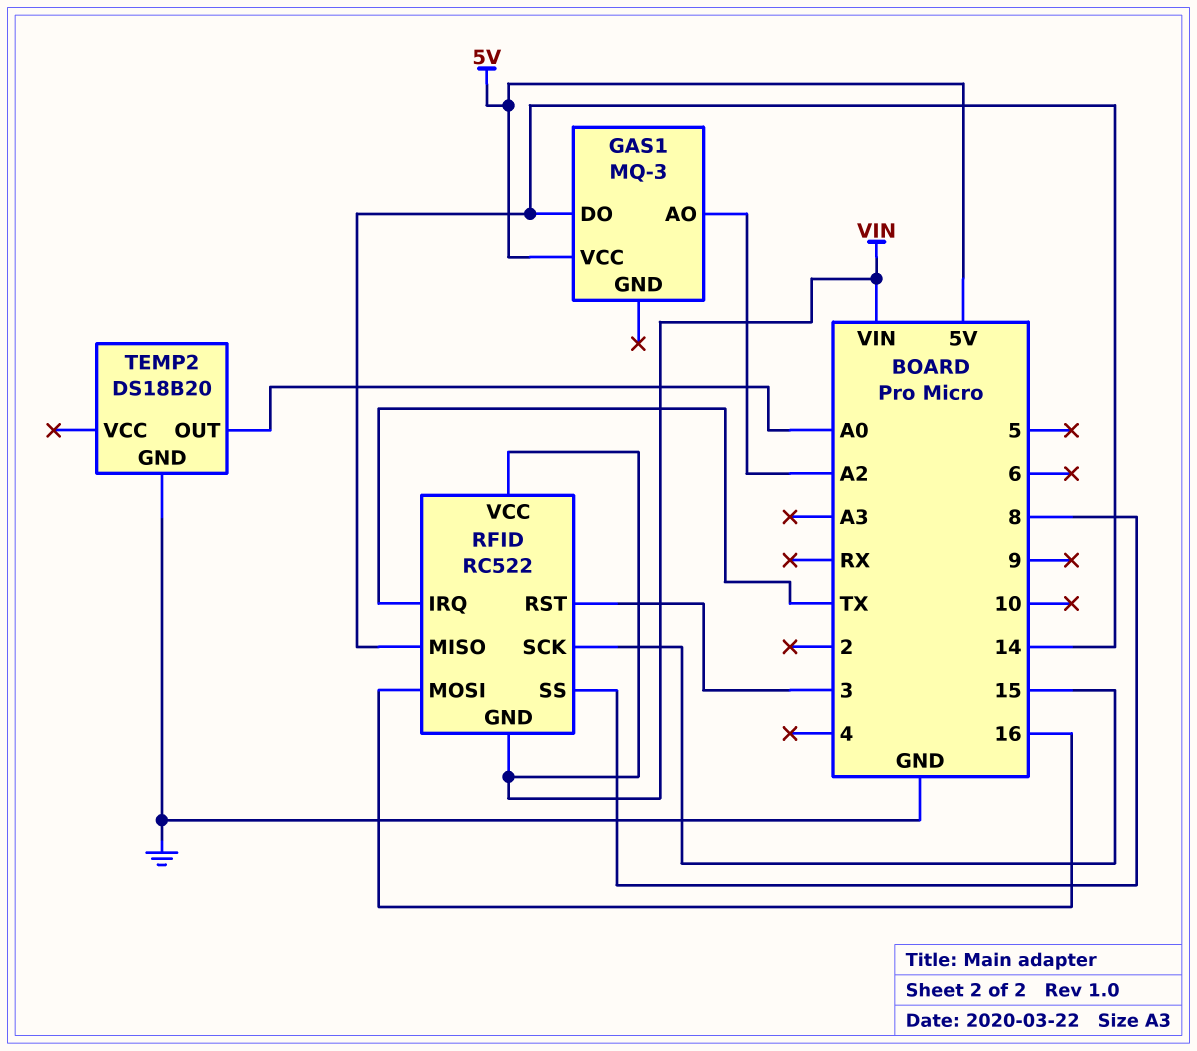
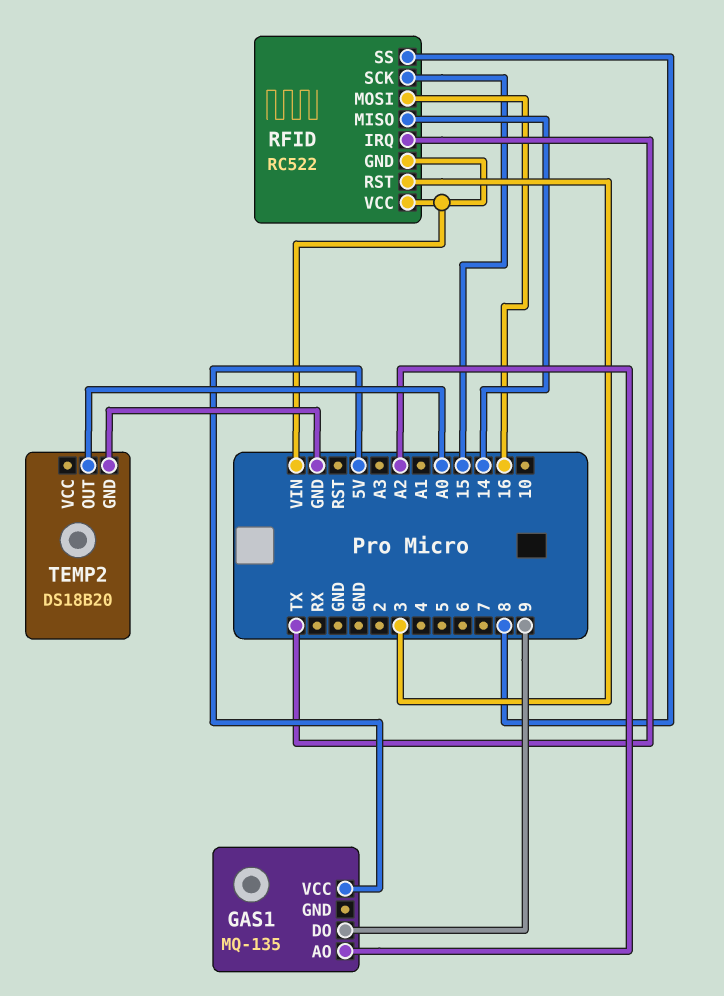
GAS1: MQ-3 -> MQ-135
GAS1 pin DO: 14 -> 9

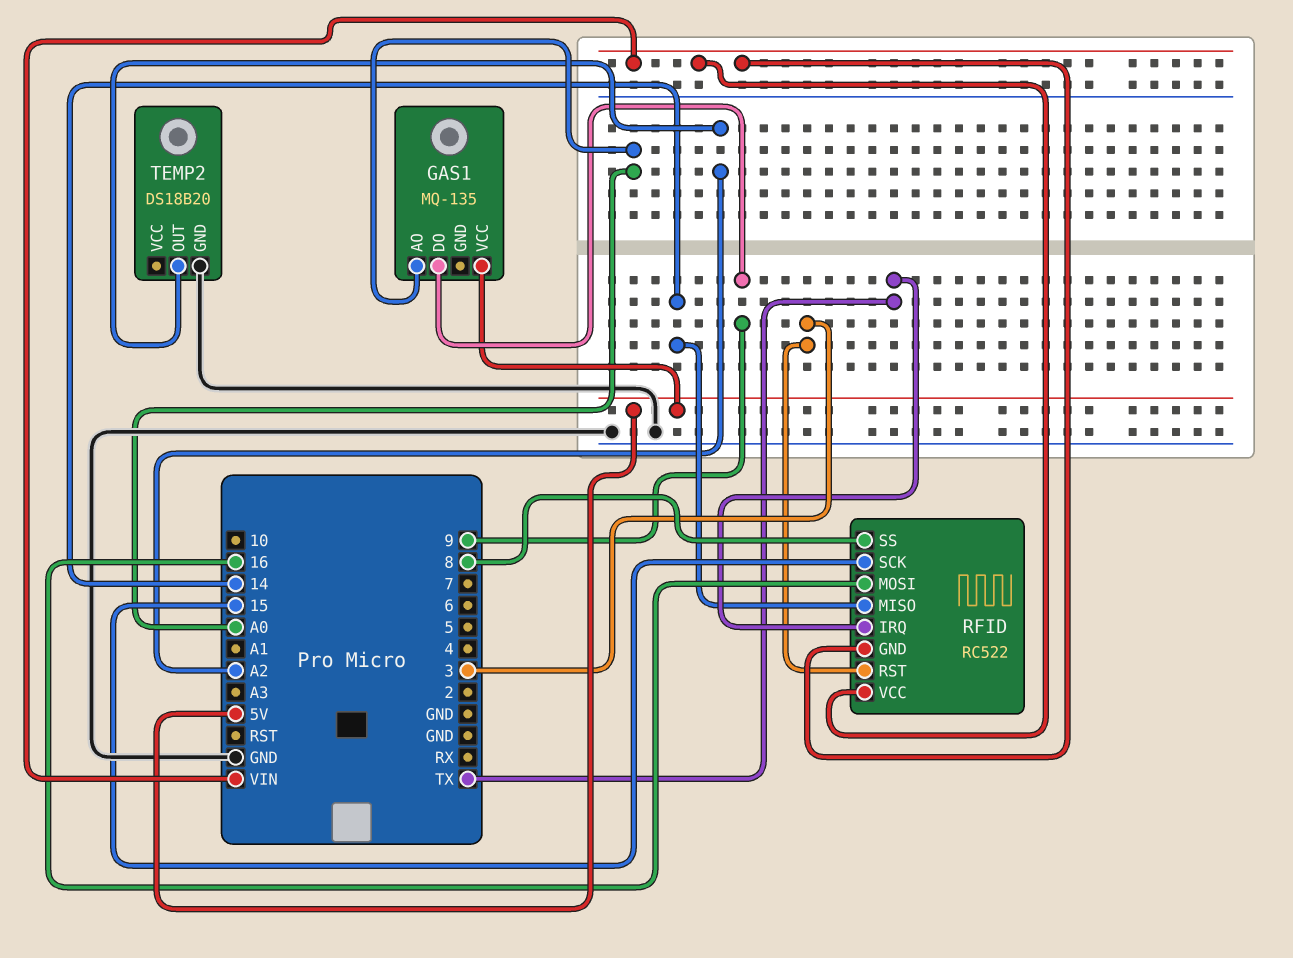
GAS1 pin AO: A2 -> A0
TEMP2 pin OUT: A0 -> A2

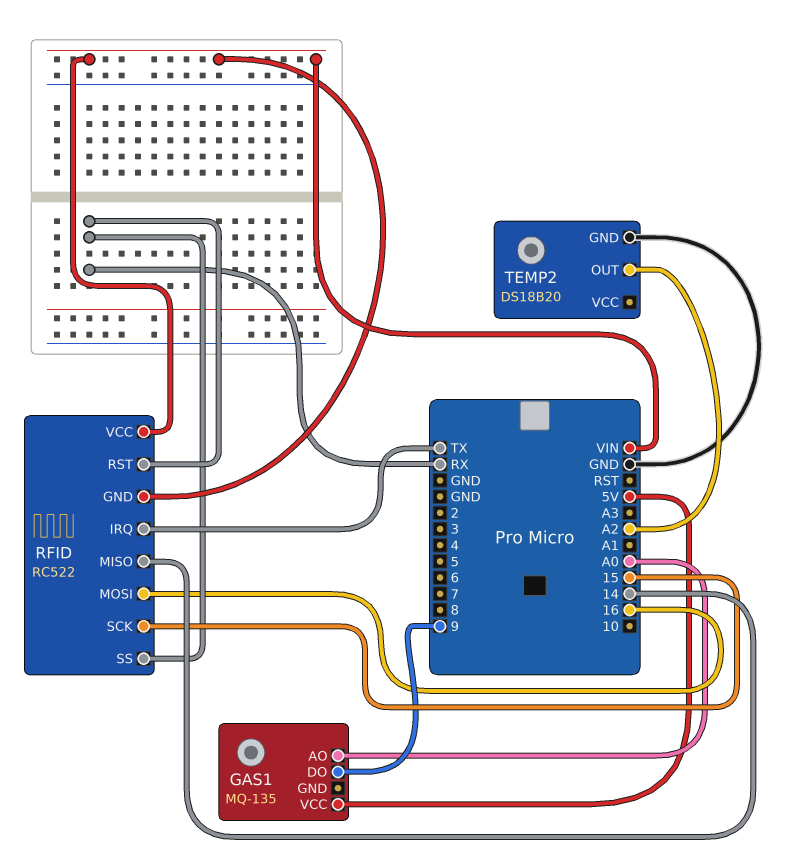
RFID pin RST: 3 -> RX
RFID pin SS: 8 -> RX

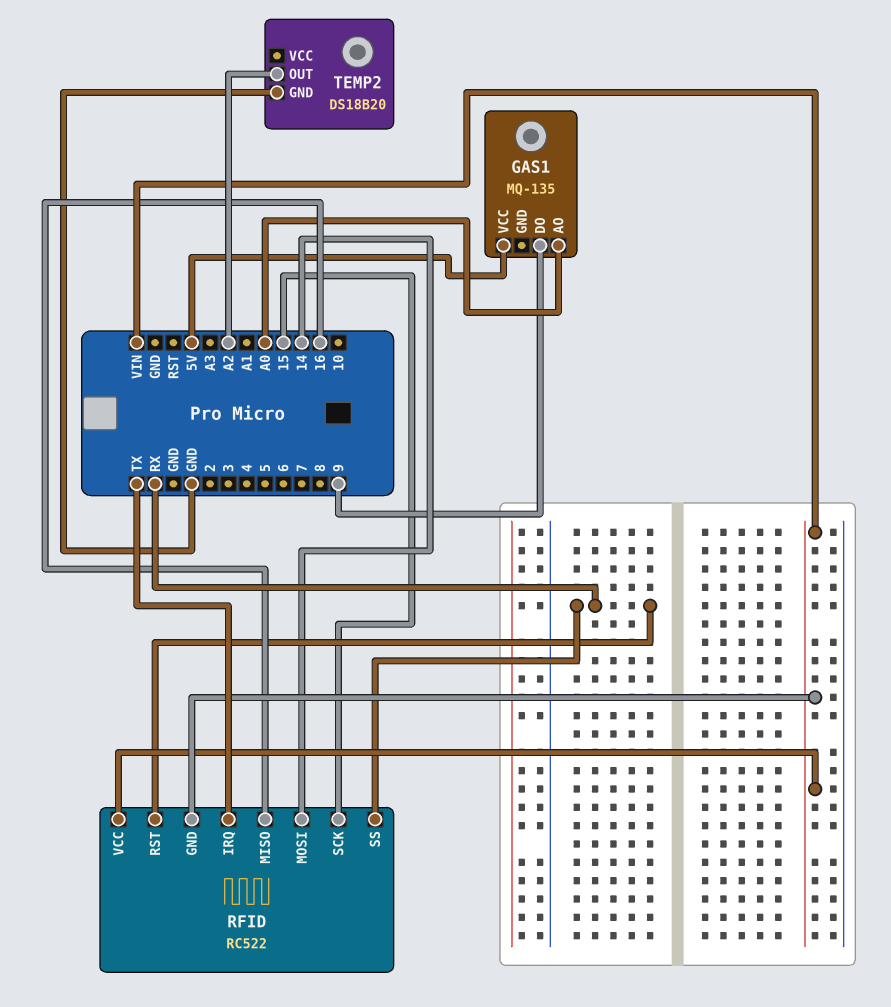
RFID pin MISO: 14 -> 16
RFID pin MOSI: 16 -> 14

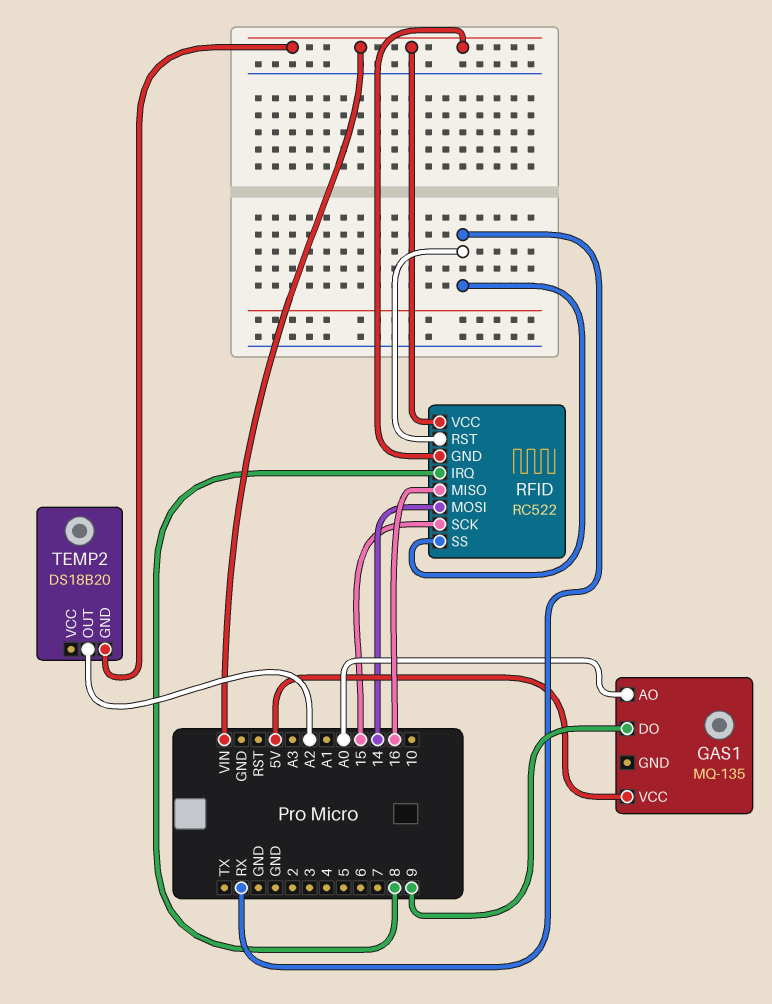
RFID pin IRQ: TX -> 8
TEMP2 pin GND: GND -> VIN

